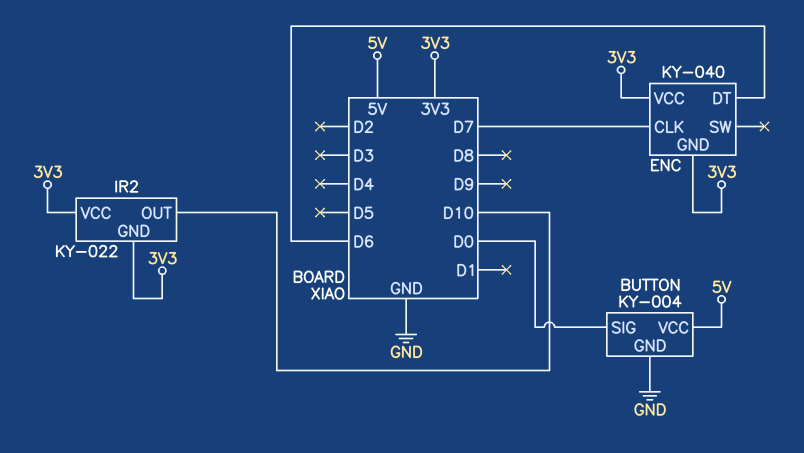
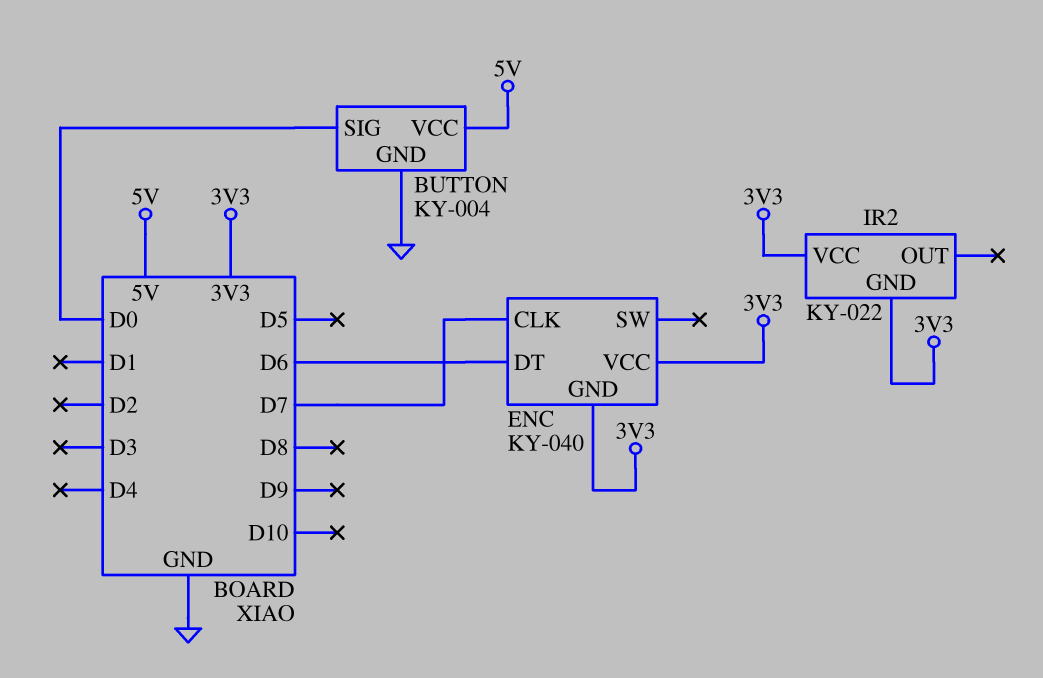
IR2 pin OUT: D10 -> none

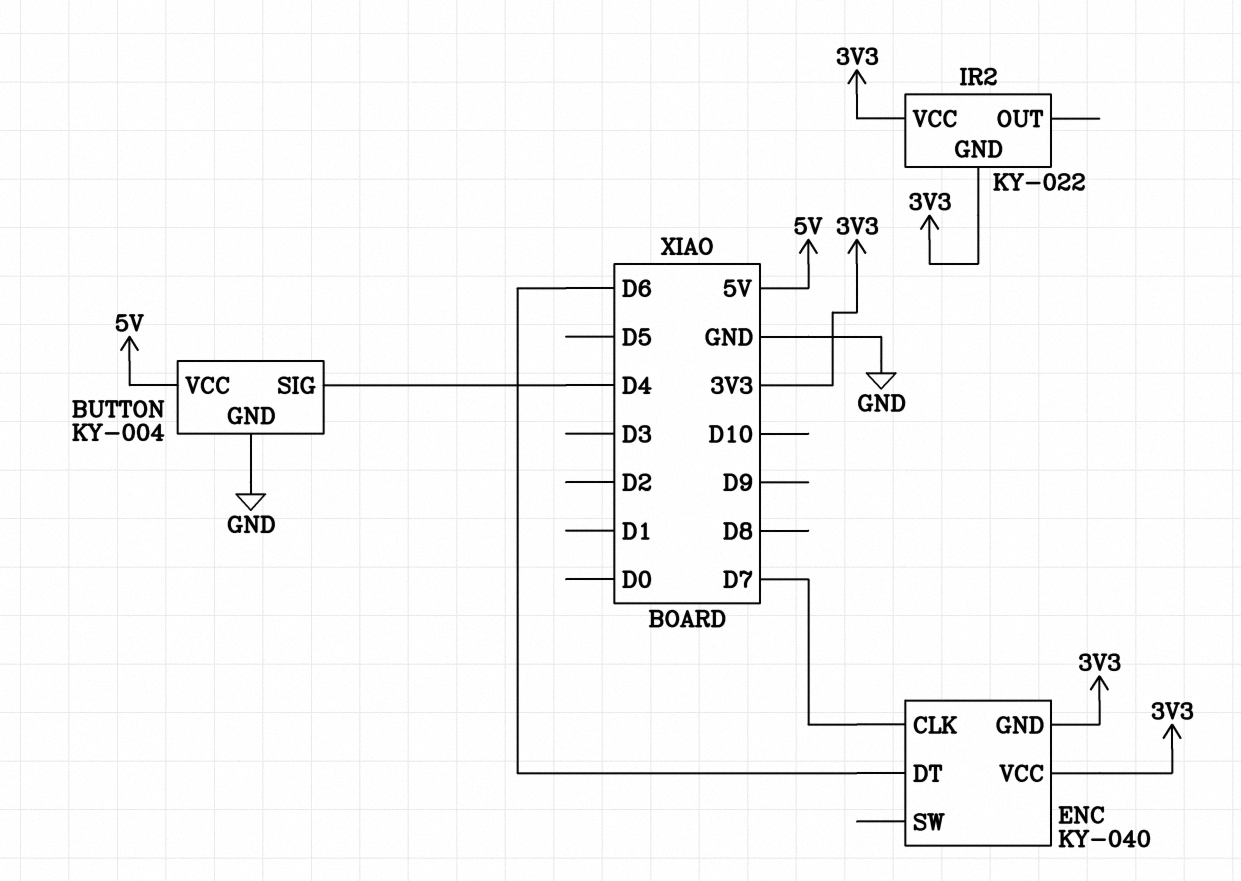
BUTTON pin SIG: D0 -> D4

